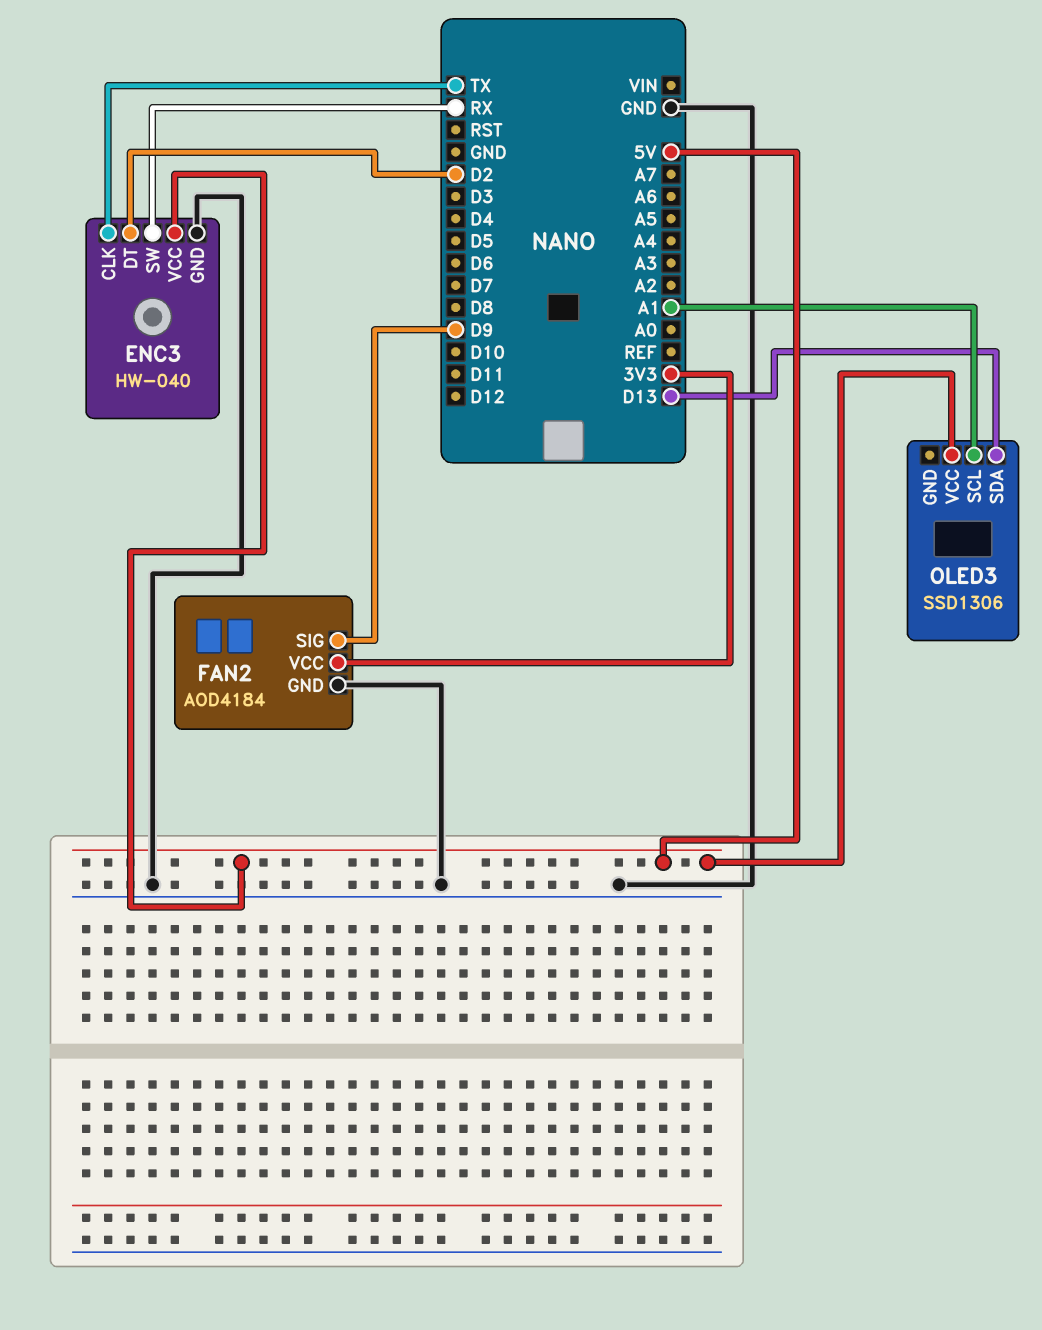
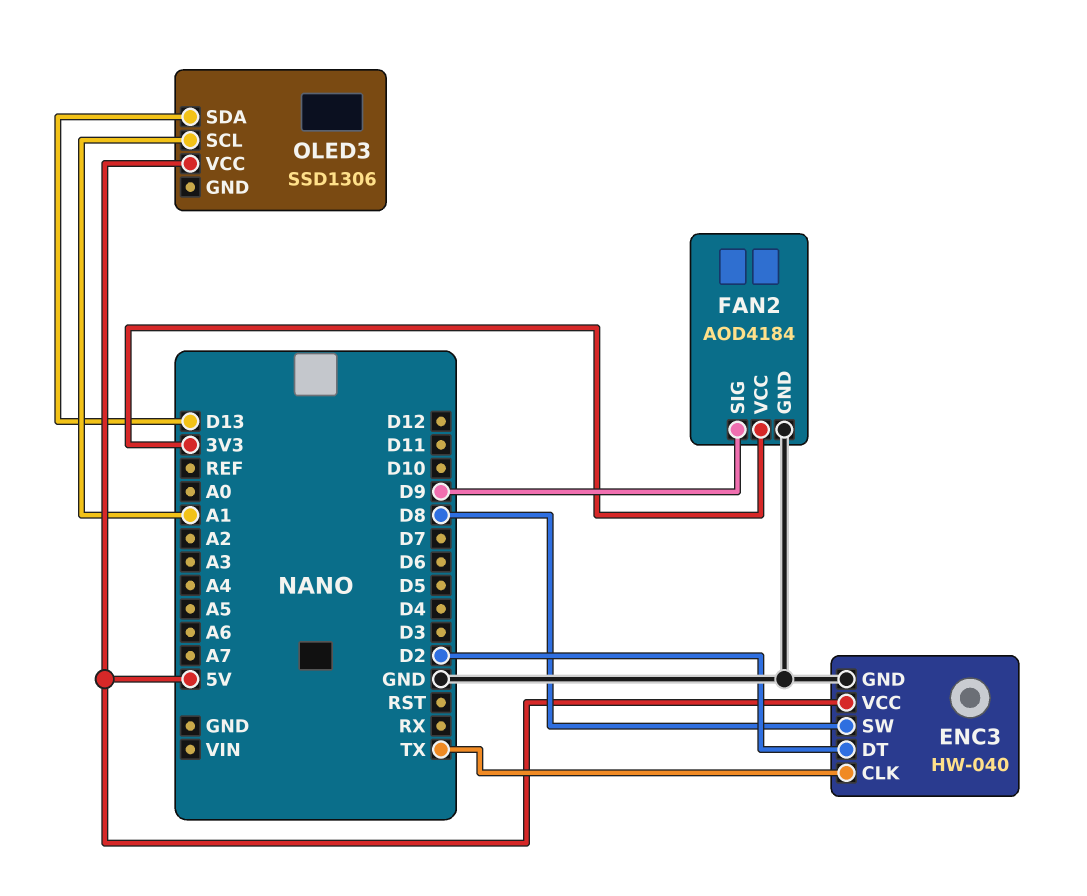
ENC3 pin SW: RX -> D8

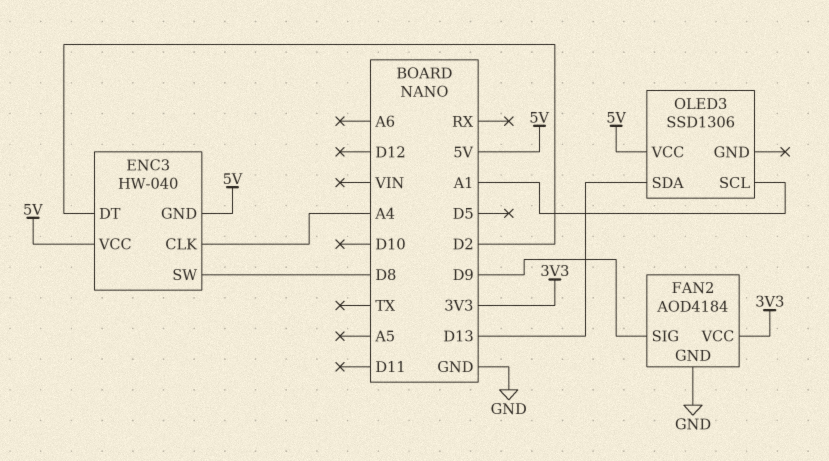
ENC3 pin CLK: TX -> A4
ENC3 pin GND: GND -> 5V

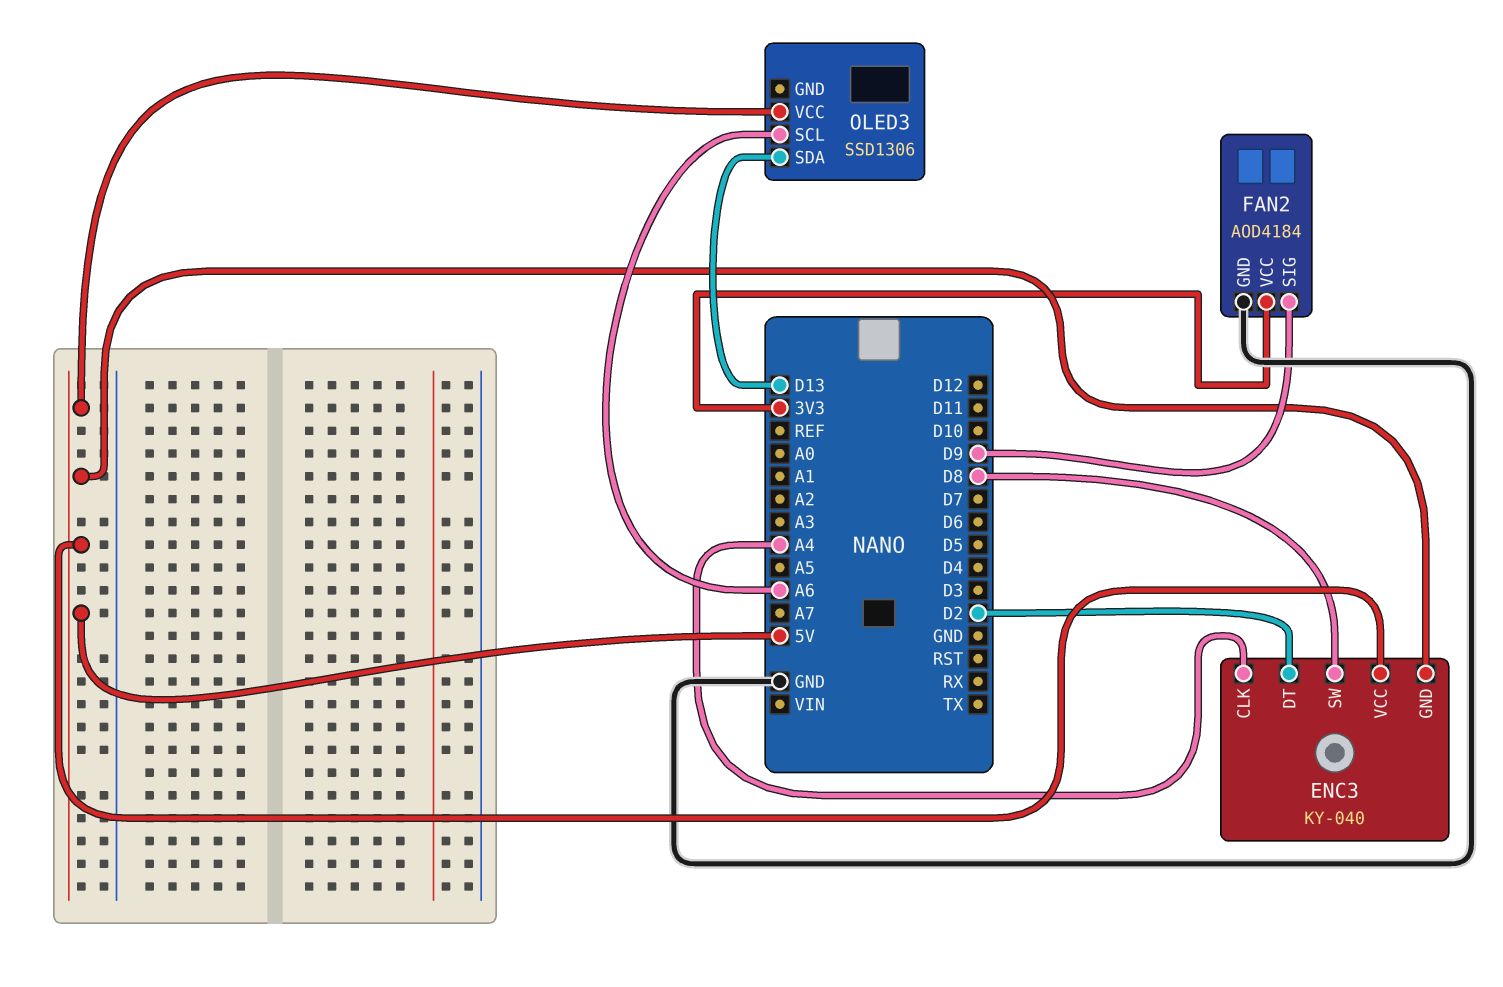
ENC3: HW-040 -> KY-040
OLED3 pin SCL: A1 -> A6

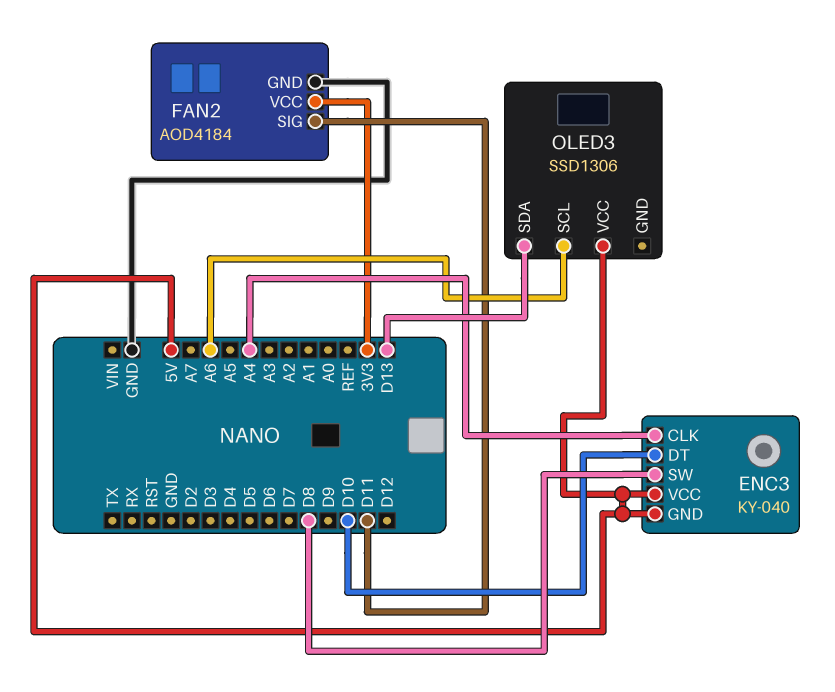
ENC3 pin DT: D2 -> D10
FAN2 pin SIG: D9 -> D11

